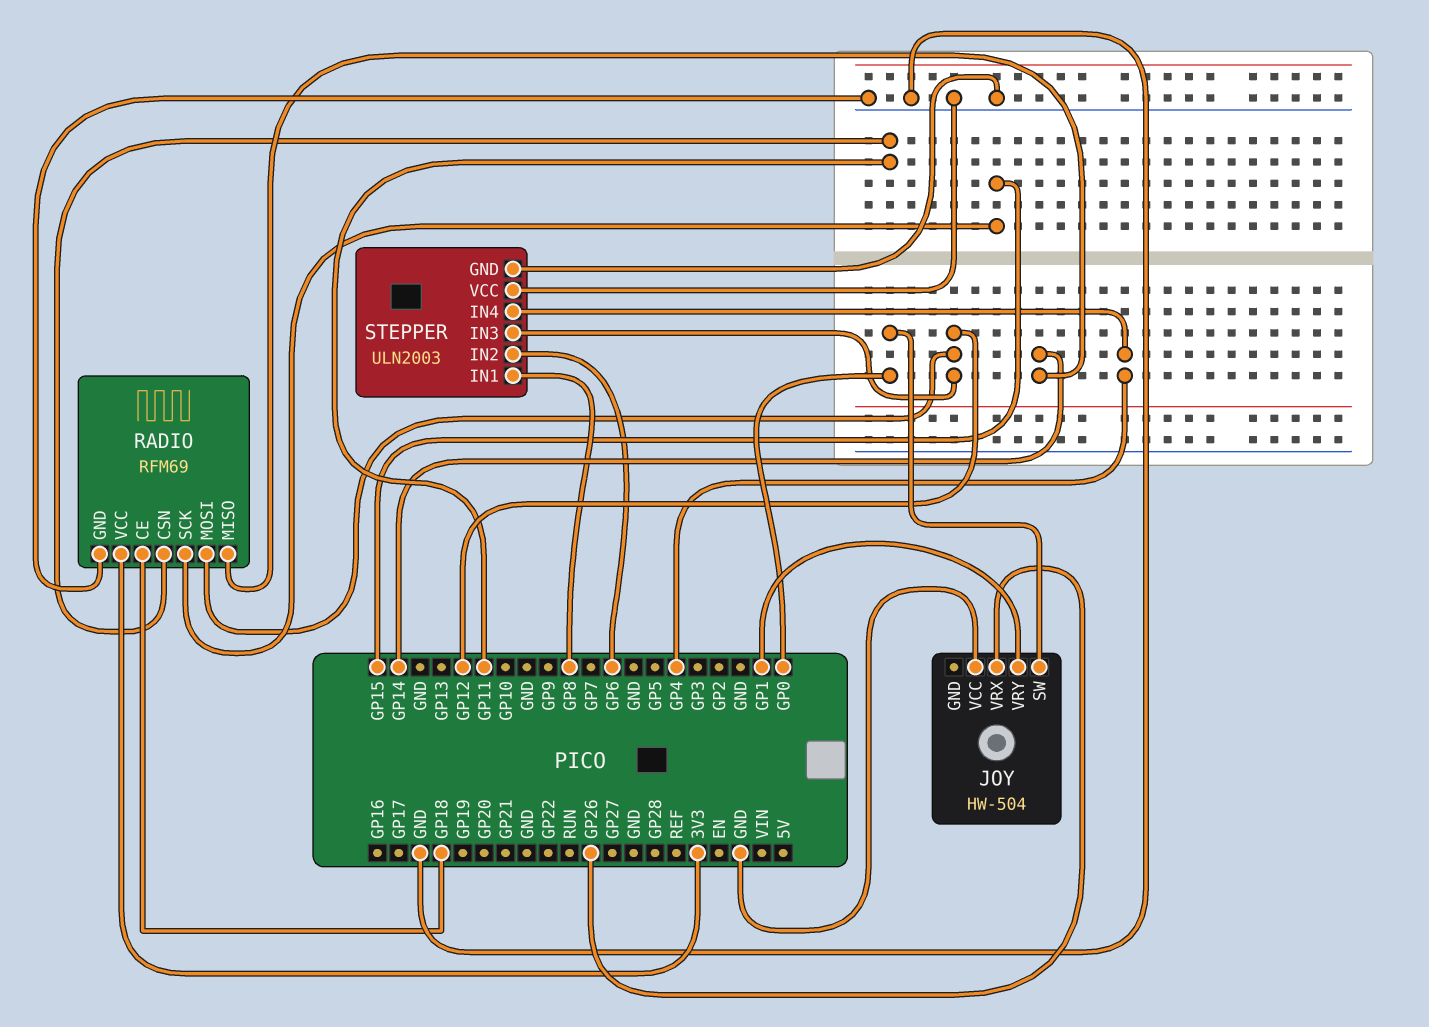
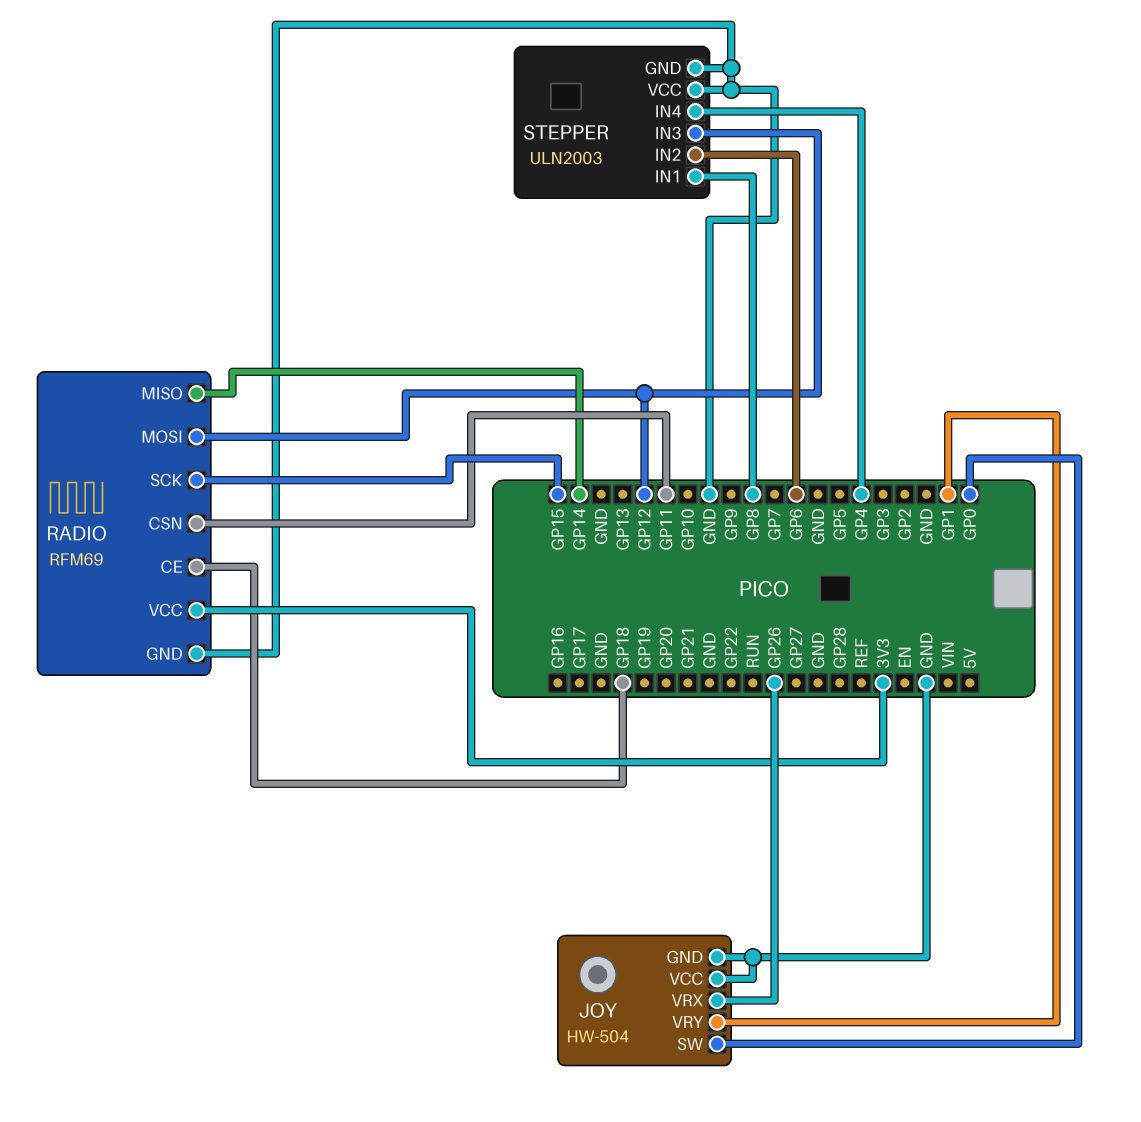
JOY pin GND: none -> GND

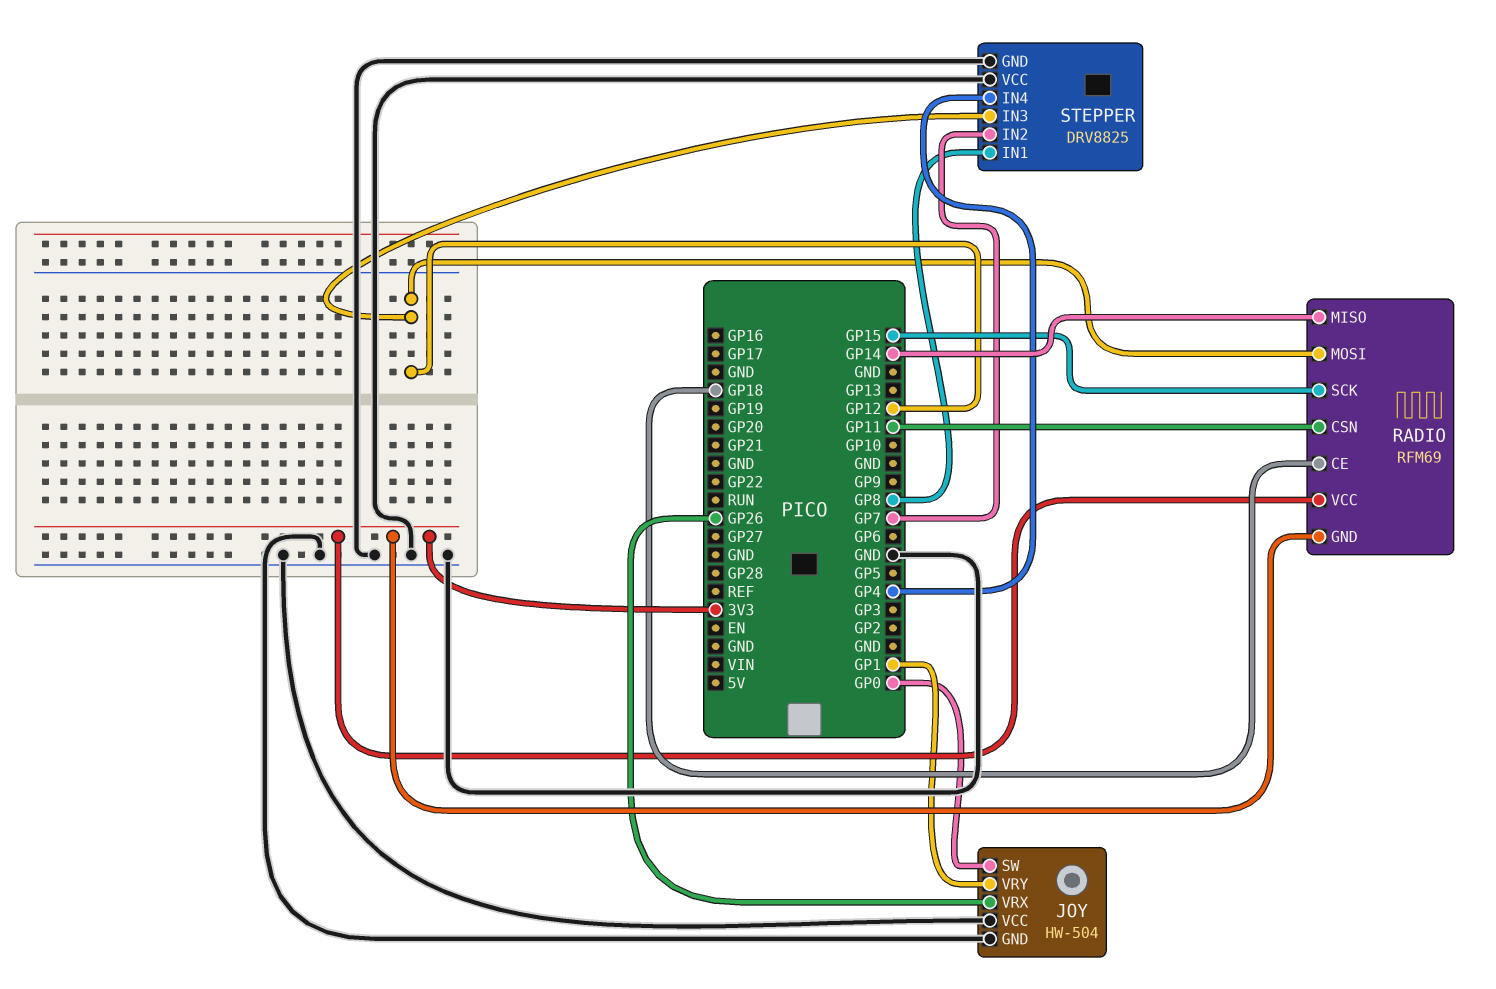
RADIO pin GND: GND -> 3V3
STEPPER: ULN2003 -> DRV8825
STEPPER pin IN2: GP6 -> GP7

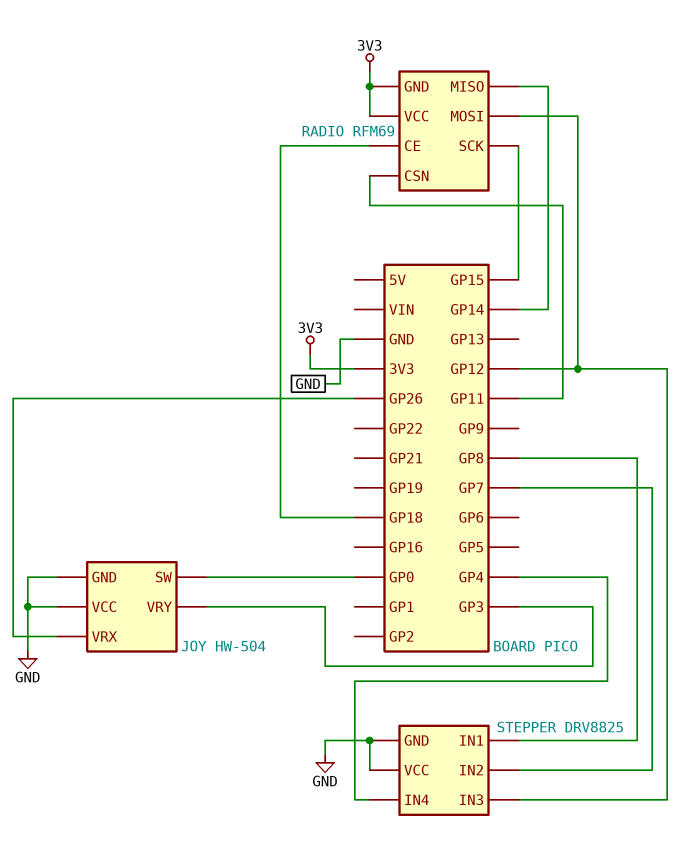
JOY pin VRY: GP1 -> GP3

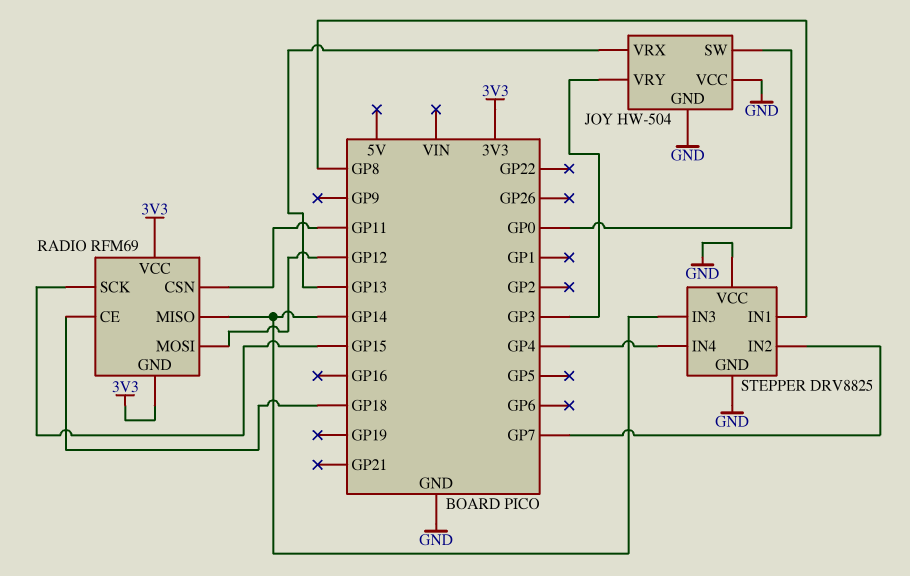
JOY pin VRX: GP26 -> GP13
STEPPER pin IN3: GP12 -> GP14

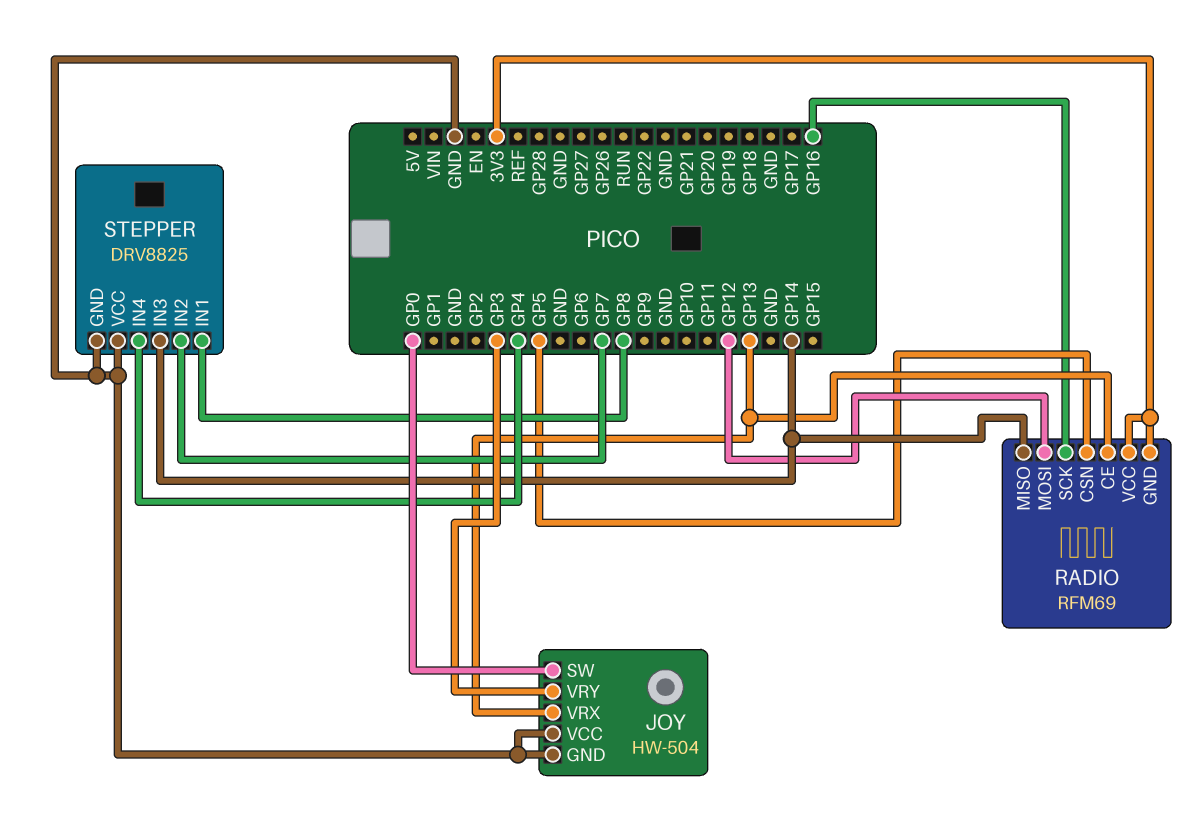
RADIO pin CE: GP18 -> GP13
RADIO pin CSN: GP11 -> GP5
RADIO pin SCK: GP15 -> GP16

